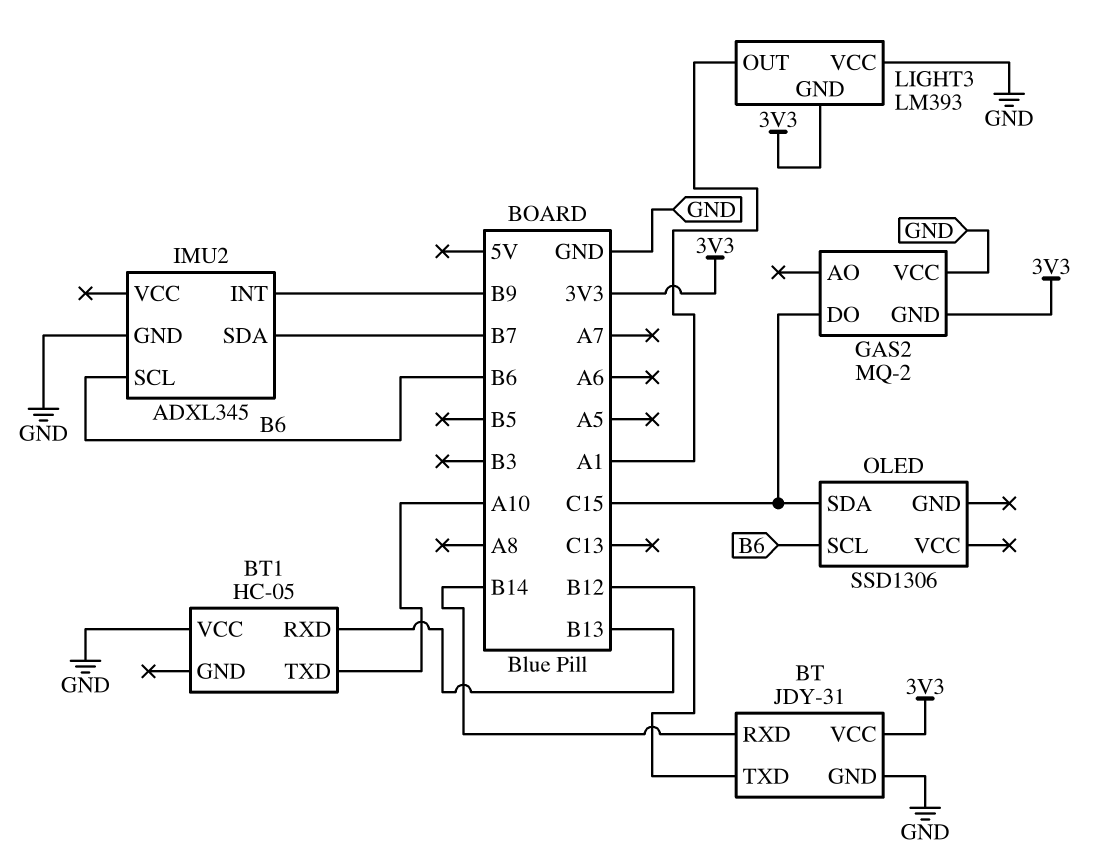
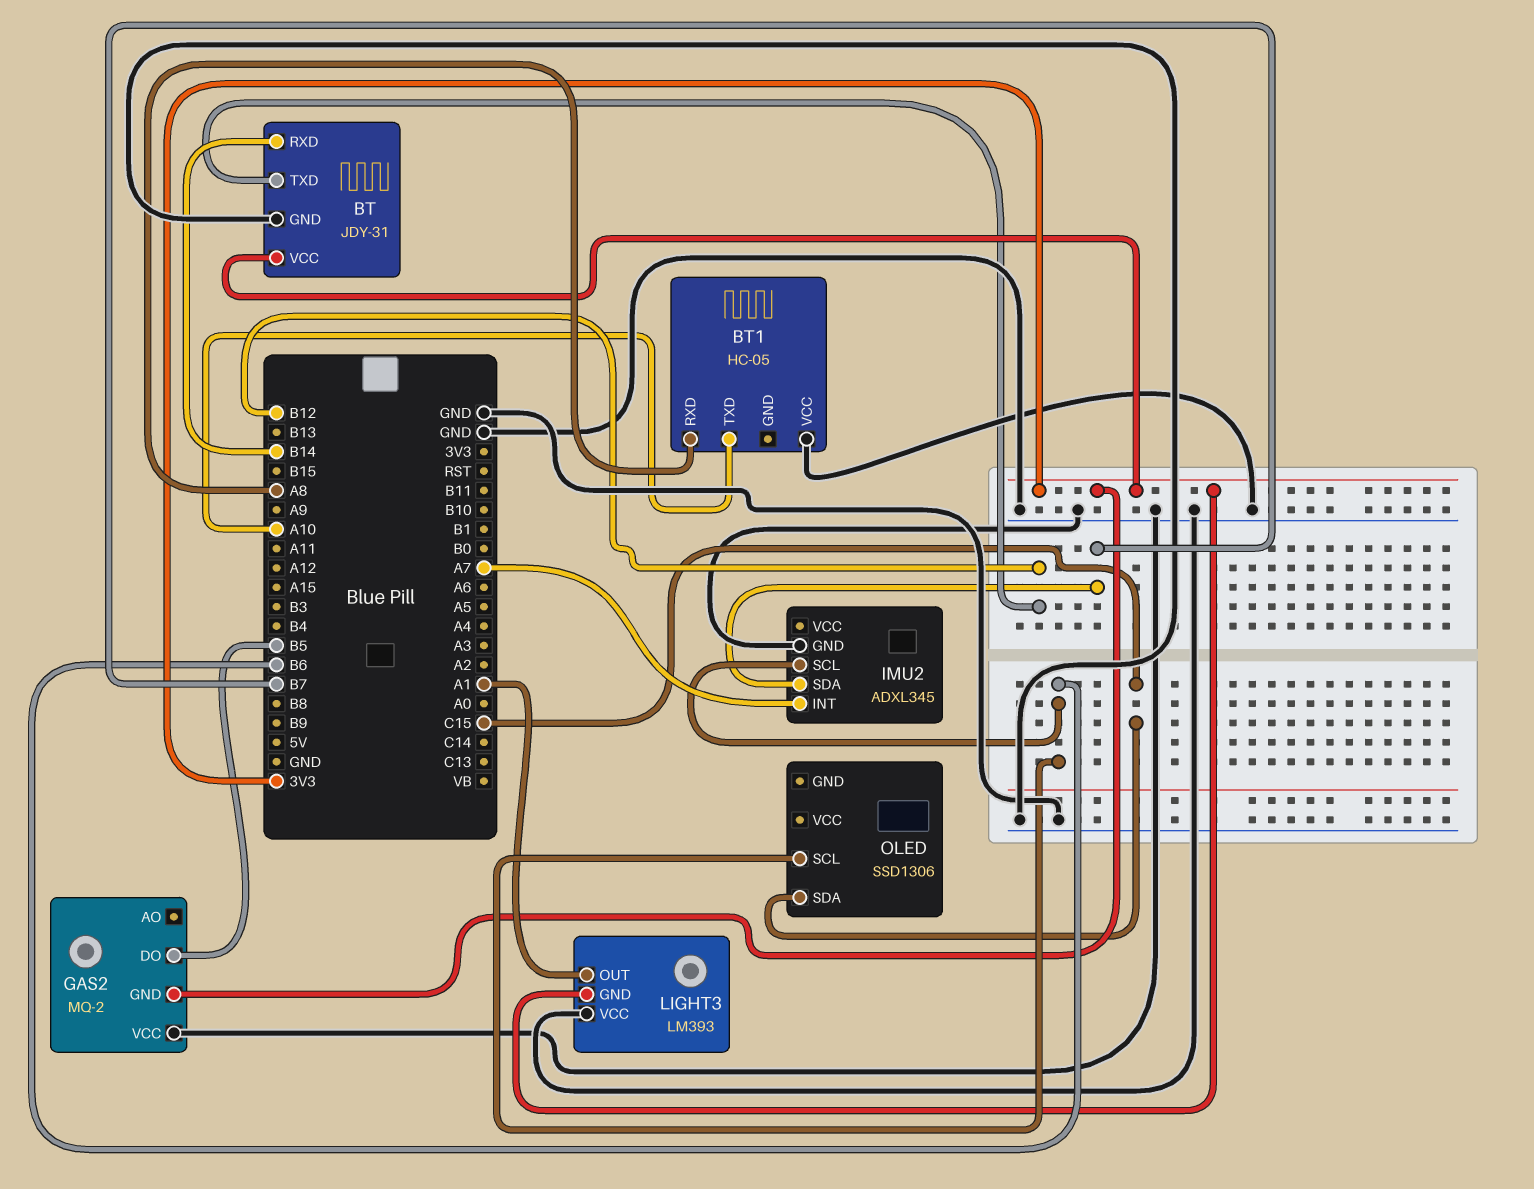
BT1 pin RXD: B13 -> A8
GAS2 pin DO: C15 -> B5
IMU2 pin INT: B9 -> A7

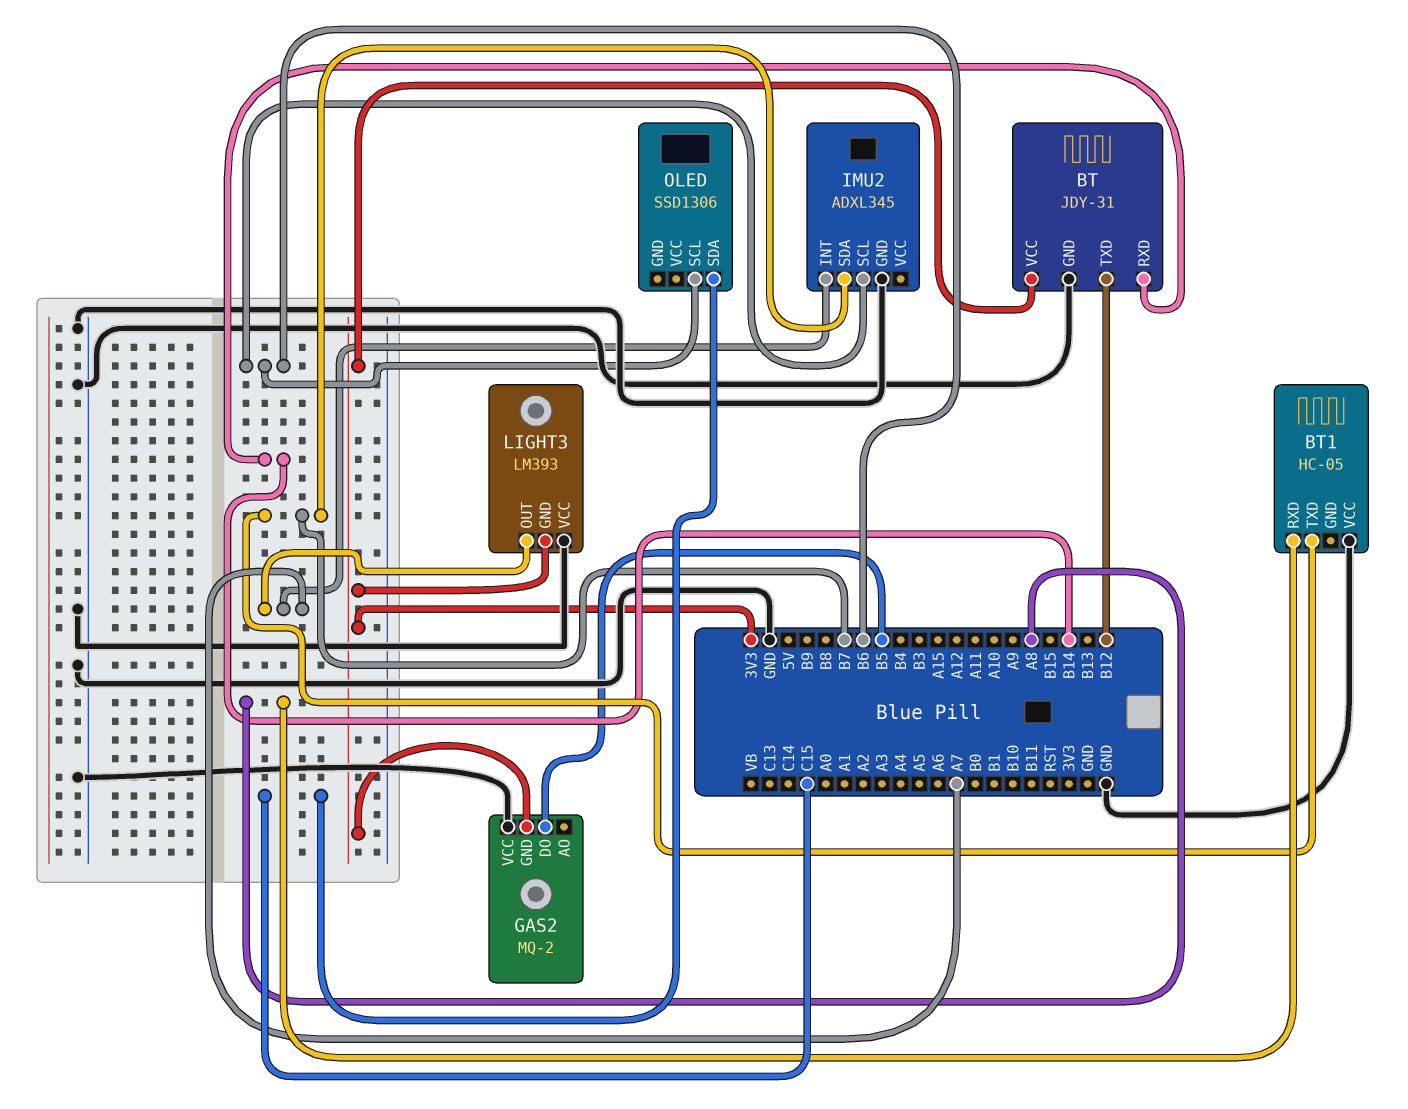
BT1 pin TXD: A10 -> B7
LIGHT3 pin OUT: A1 -> A7

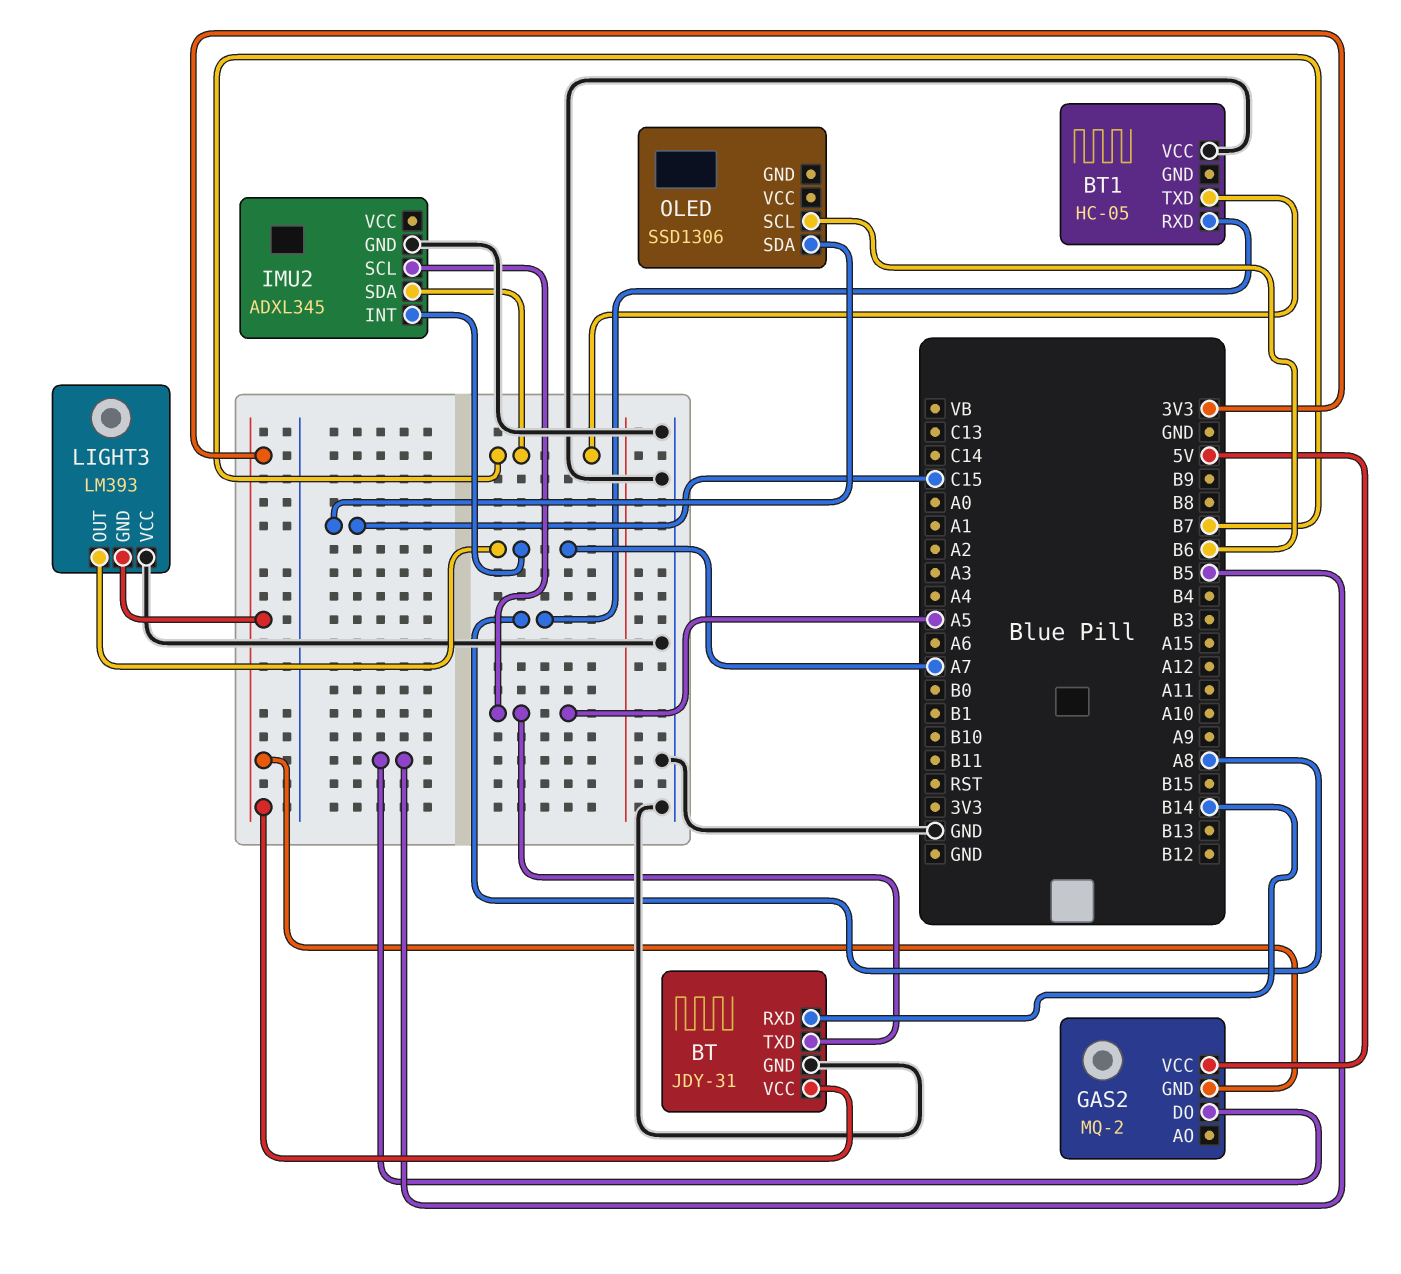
BT pin TXD: B12 -> A5
GAS2 pin VCC: GND -> 5V
IMU2 pin SCL: B6 -> A5

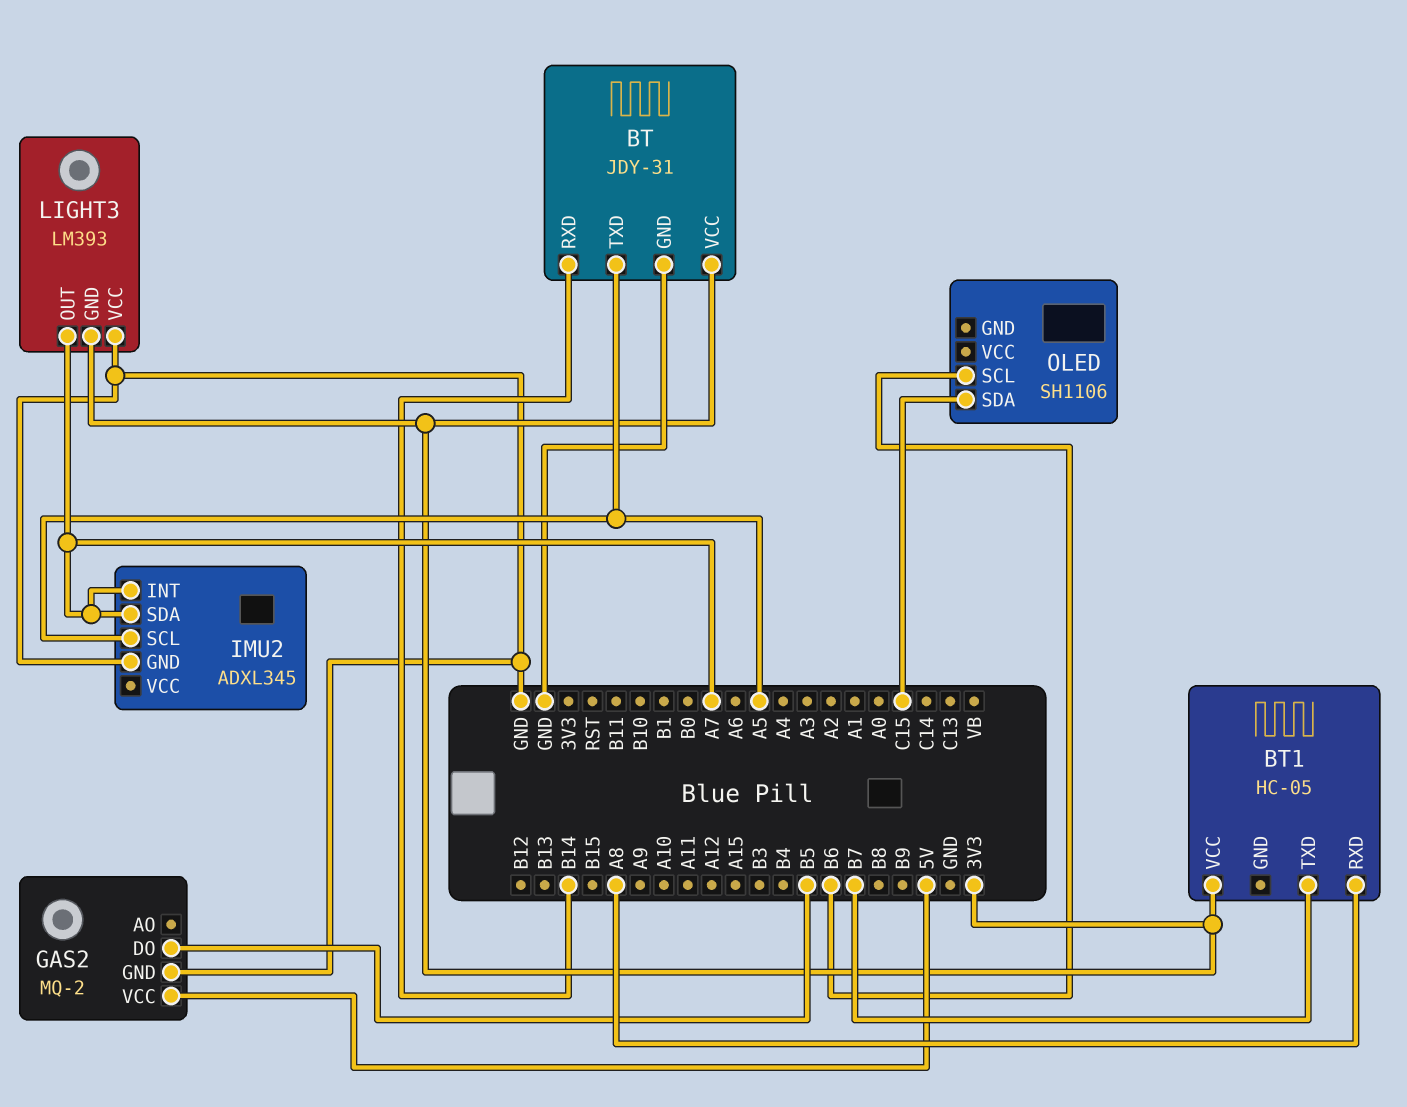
BT1 pin VCC: GND -> 3V3
GAS2 pin GND: 3V3 -> GND
IMU2 pin SDA: B7 -> A7
OLED: SSD1306 -> SH1106

